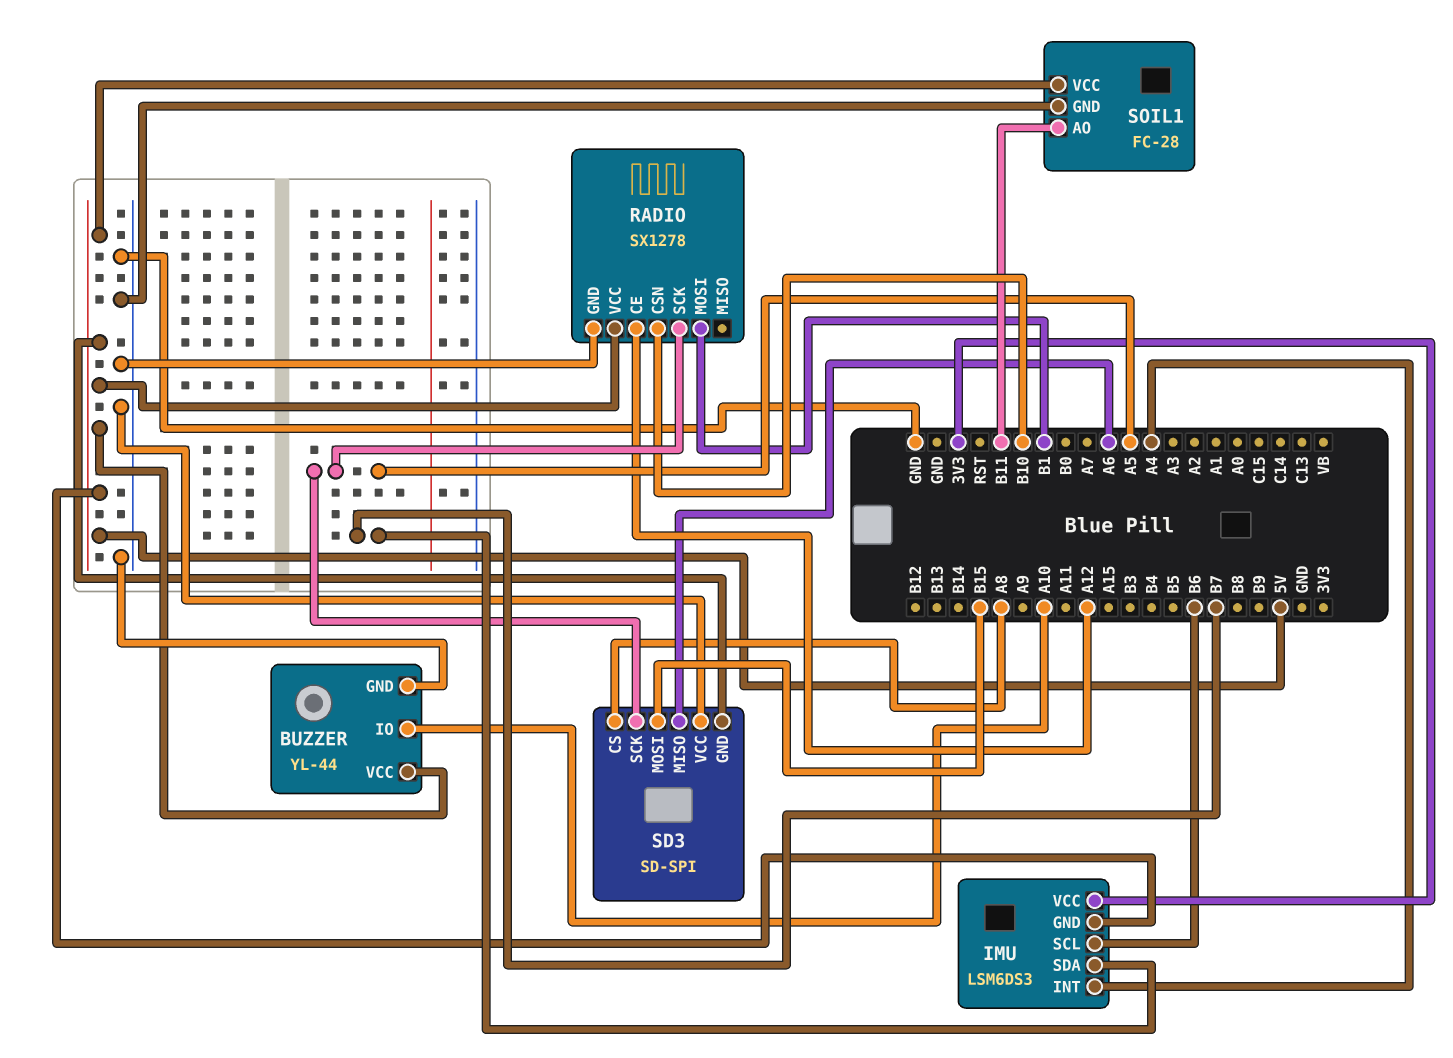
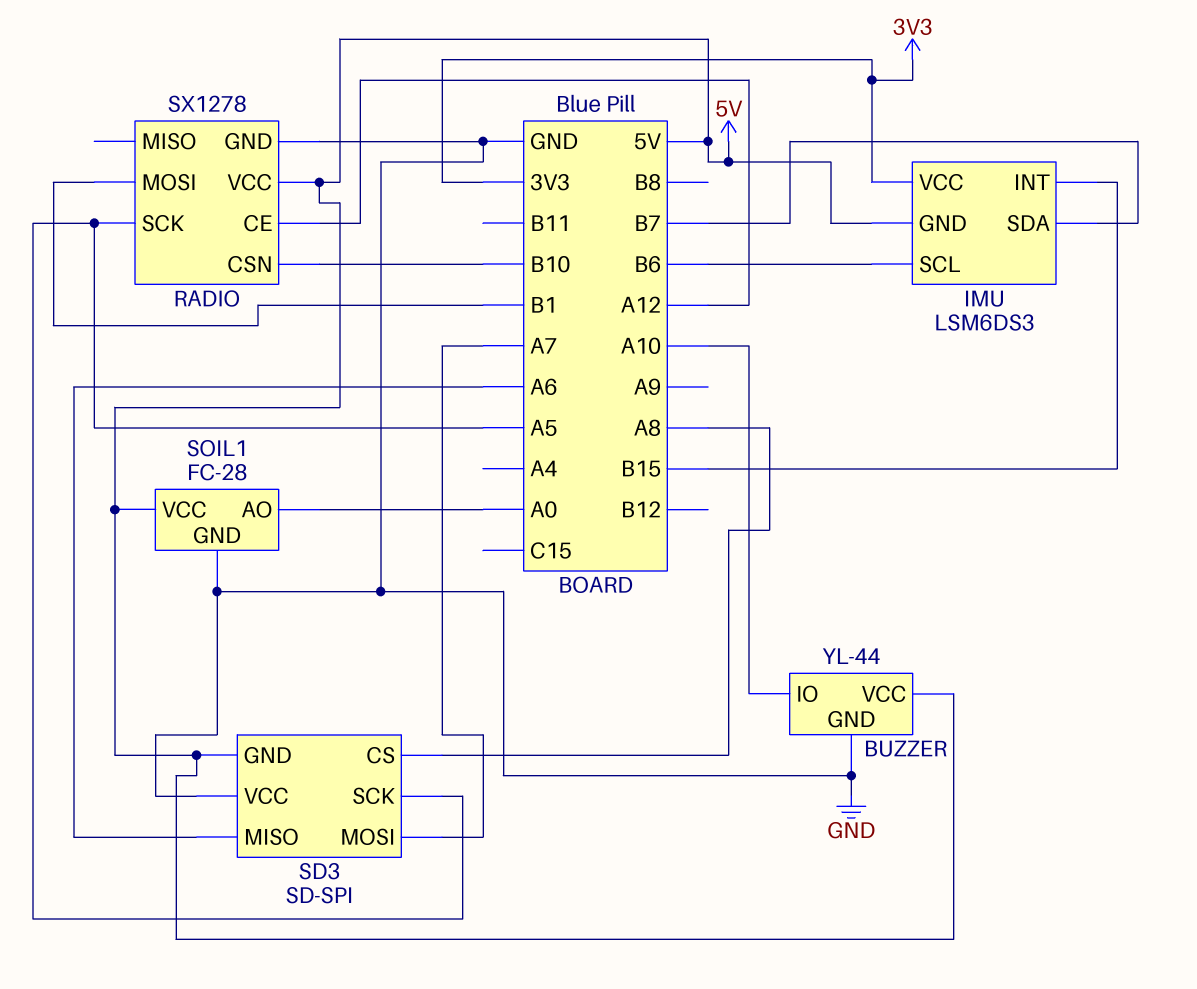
IMU pin INT: A4 -> B15
SD3 pin MOSI: B15 -> A7
SOIL1 pin AO: B11 -> A0

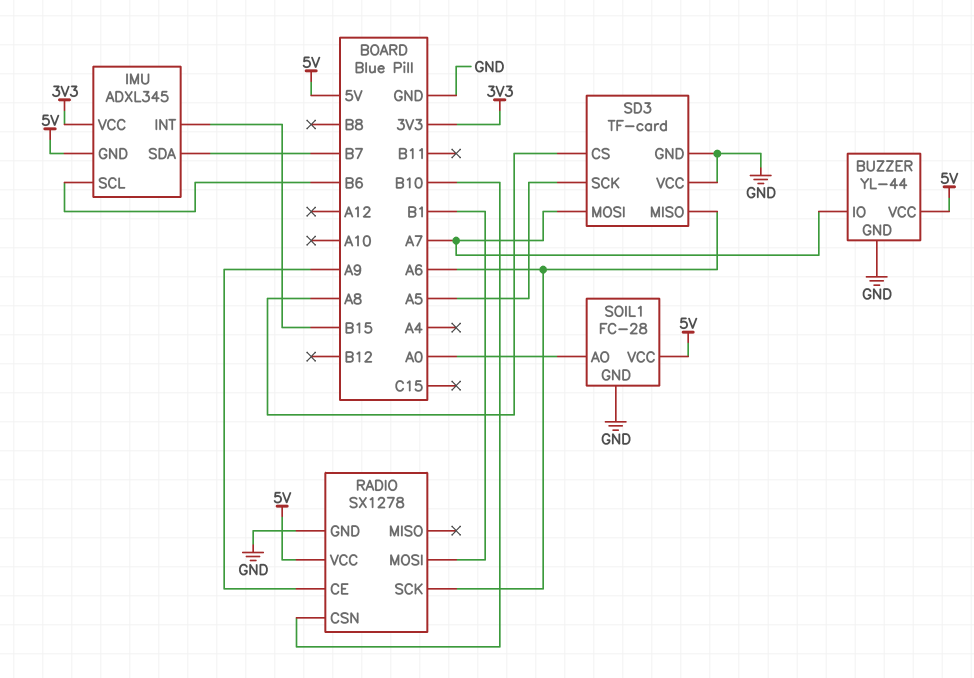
BUZZER pin IO: A10 -> A7
IMU: LSM6DS3 -> ADXL345
RADIO pin CE: A12 -> A9
RADIO pin SCK: A5 -> A6
SD3: SD-SPI -> TF-card
SD3 pin GND: 5V -> GND

